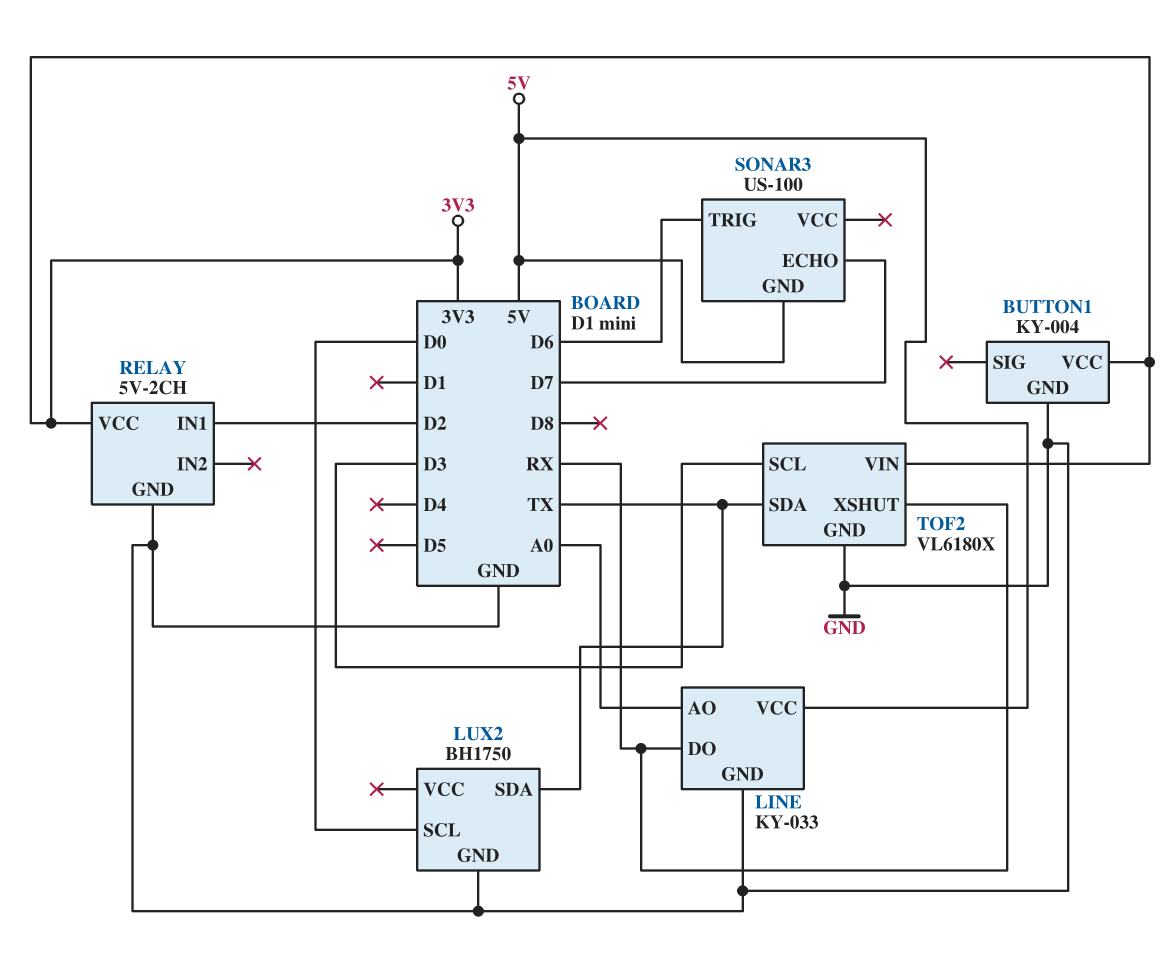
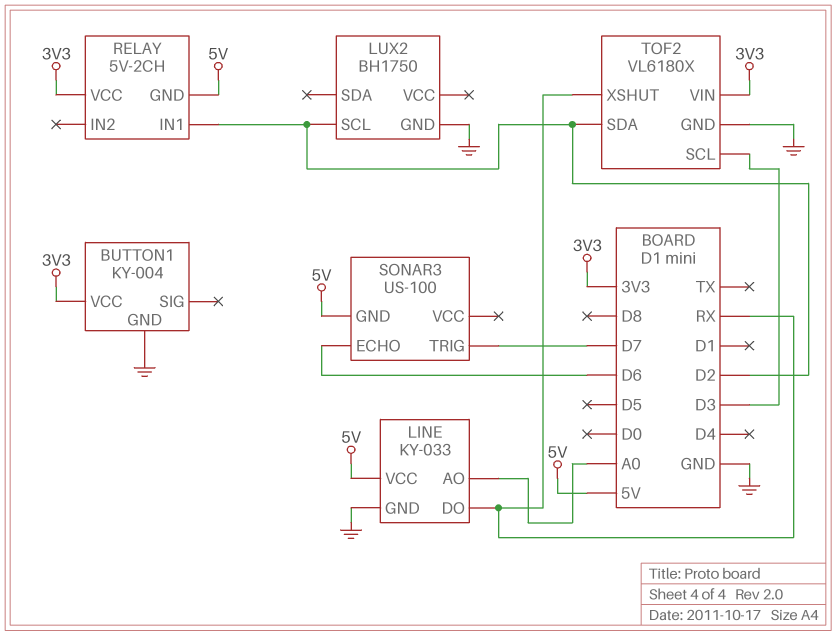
LUX2 pin SCL: D0 -> D2
LUX2 pin SDA: TX -> none
RELAY pin GND: GND -> 5V
SONAR3 pin ECHO: D7 -> D6
SONAR3 pin TRIG: D6 -> D7
TOF2 pin SDA: TX -> D2

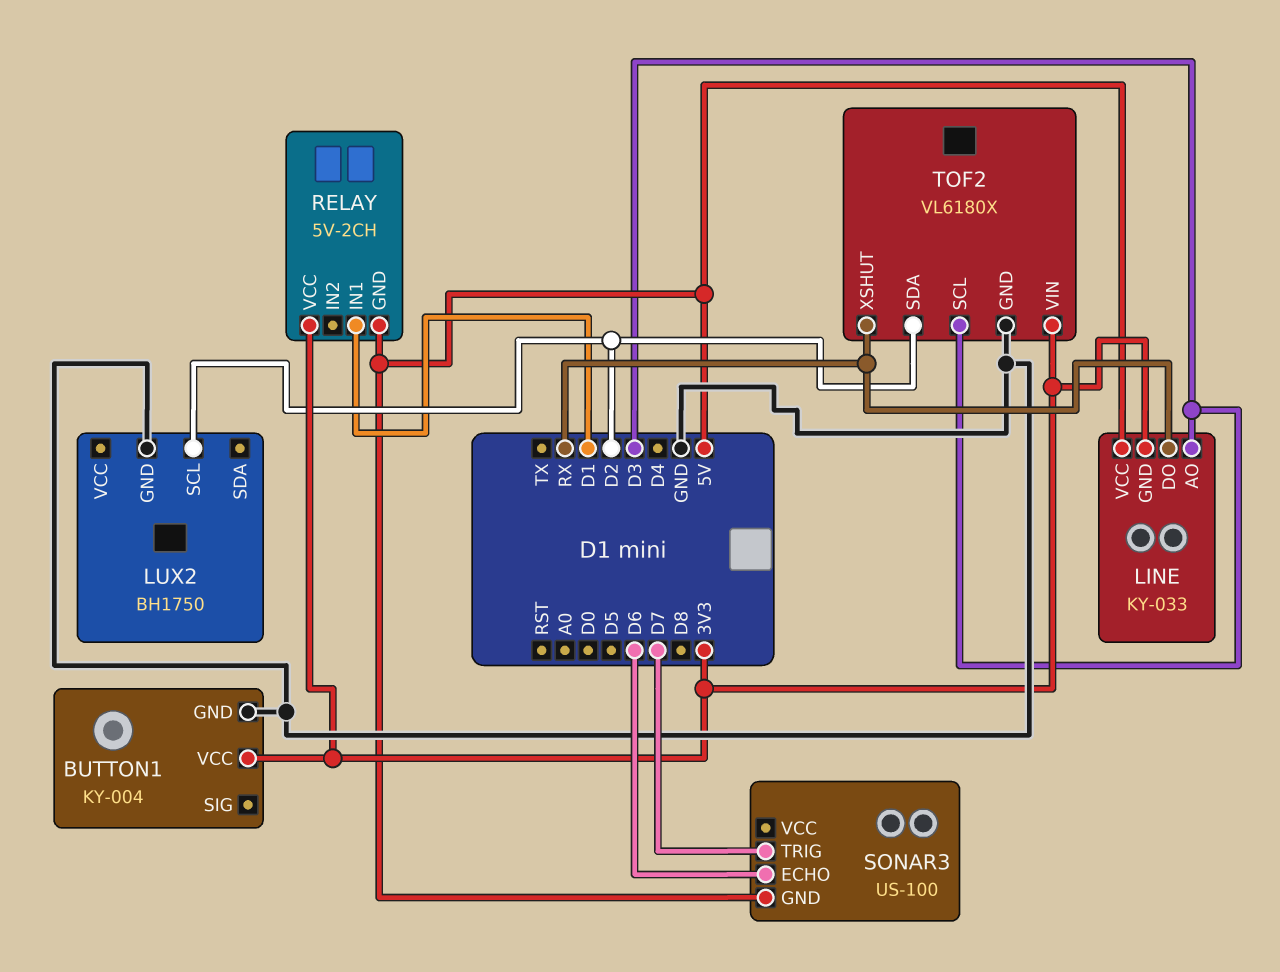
LINE pin AO: A0 -> D3
LINE pin GND: GND -> 3V3
RELAY pin IN1: D2 -> D1

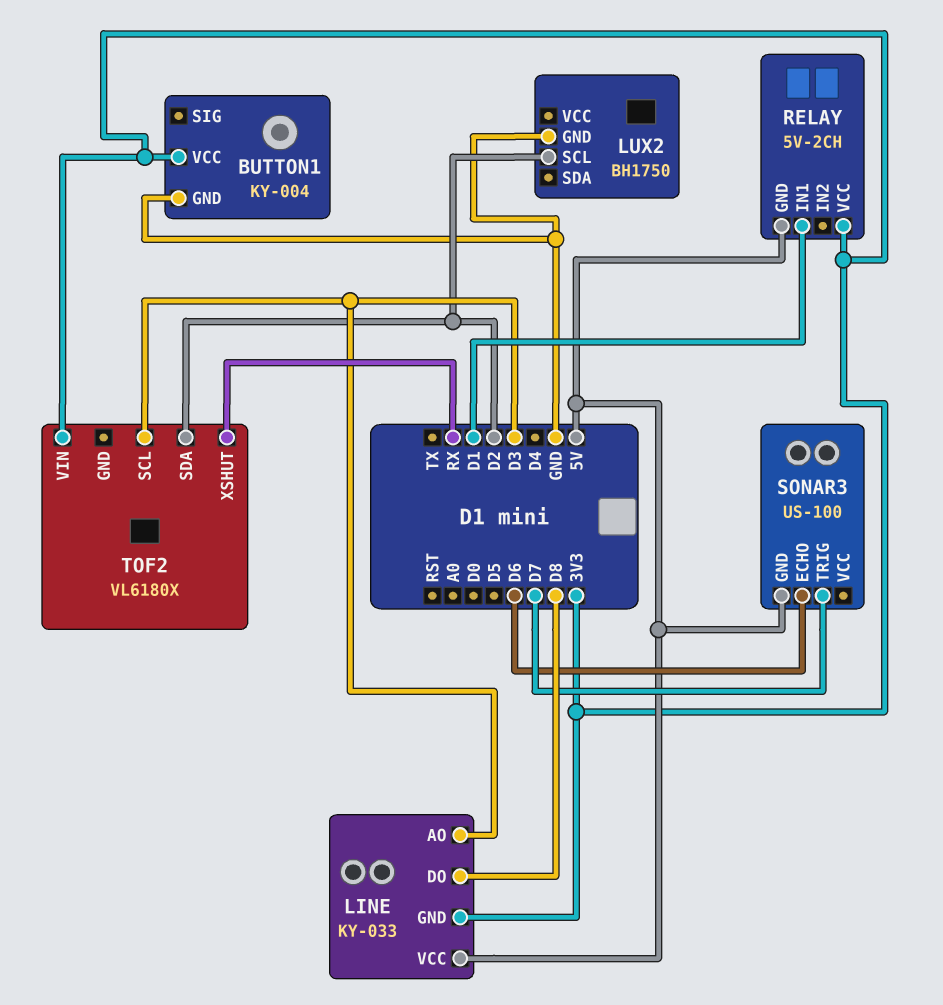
LINE pin DO: RX -> D8
TOF2 pin GND: GND -> none

